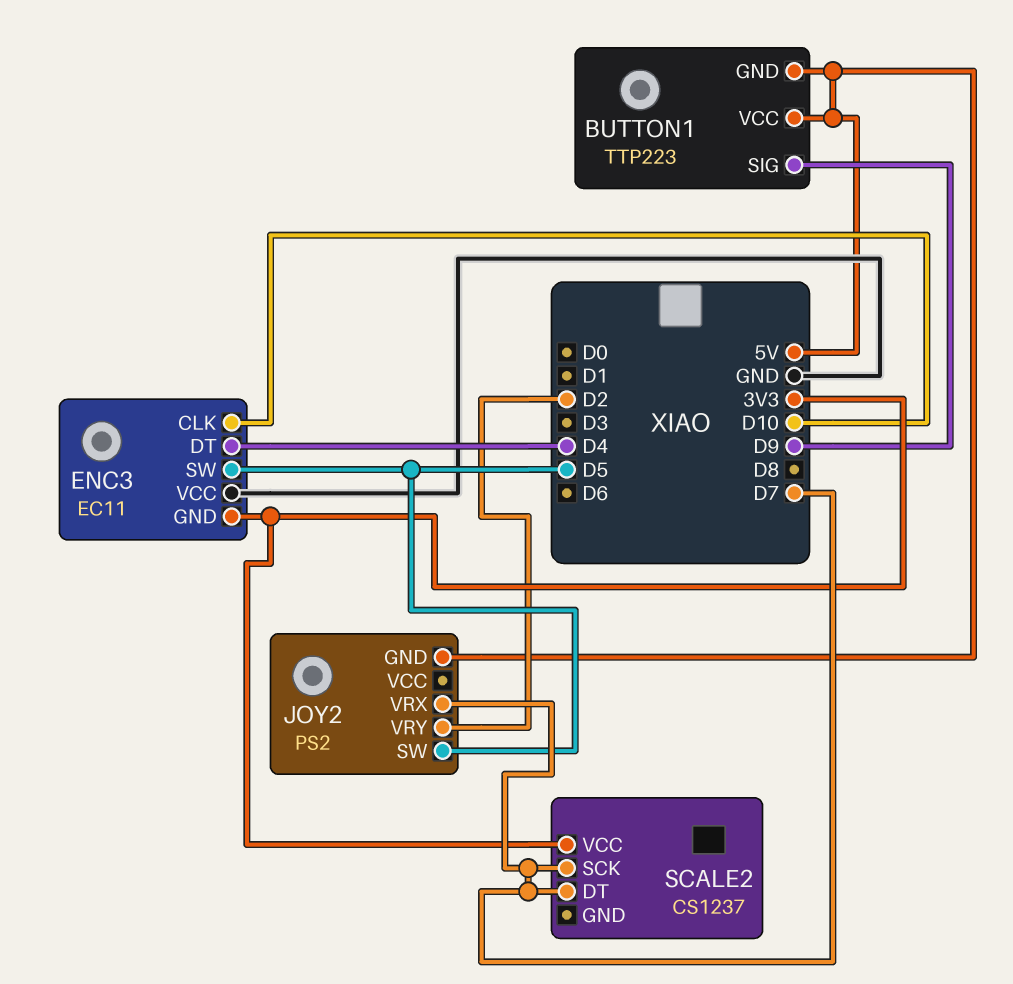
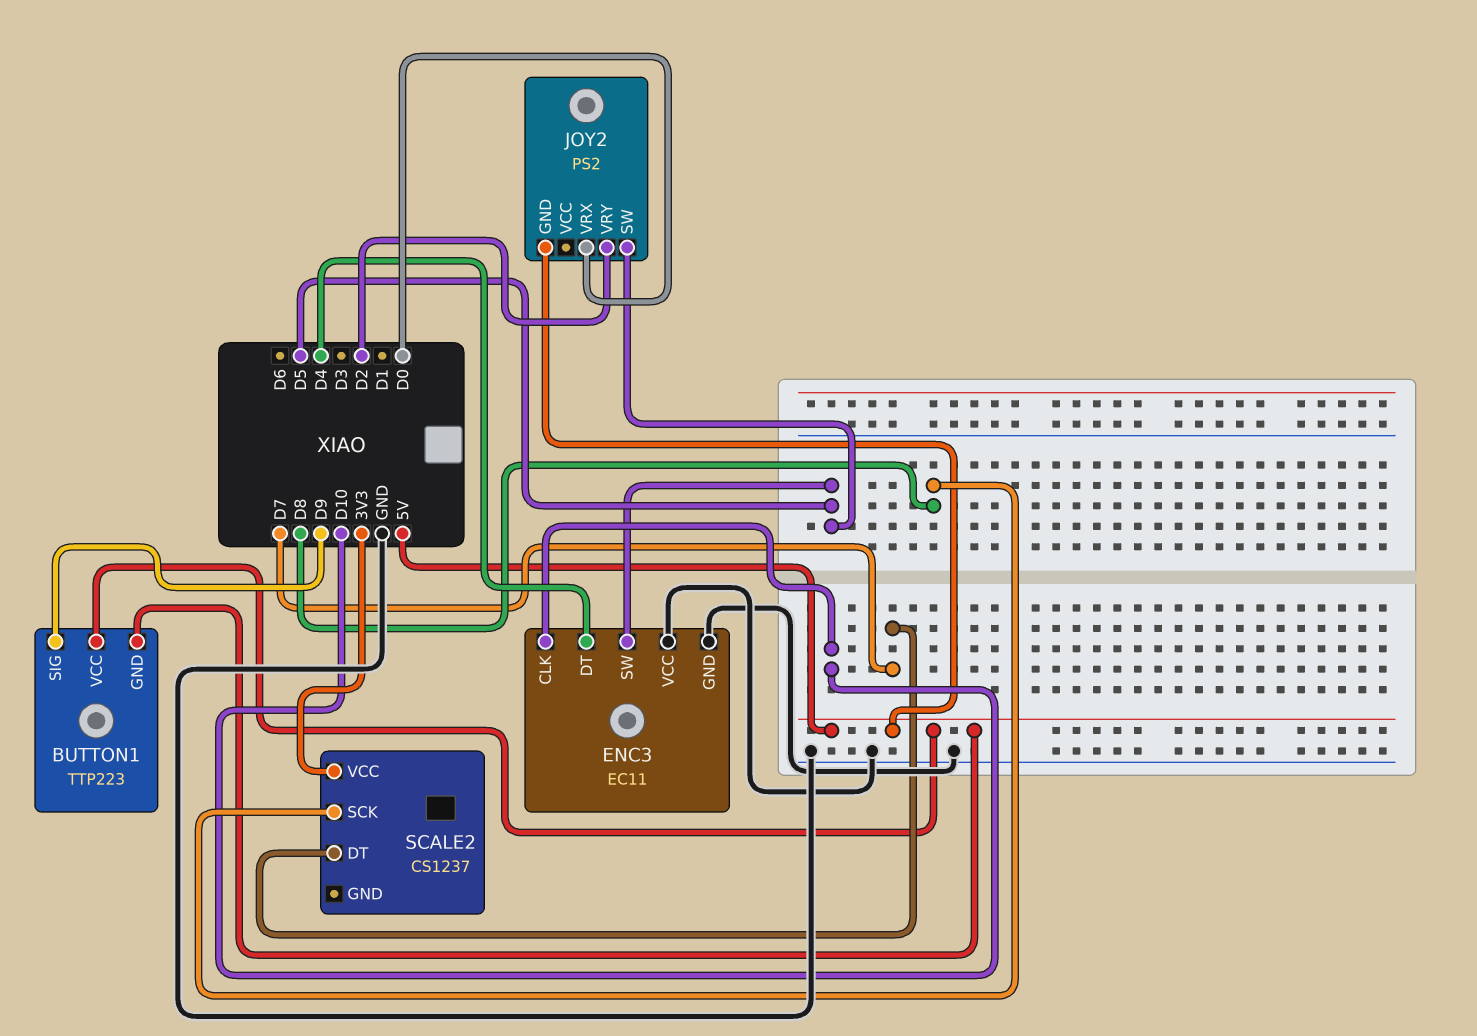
ENC3 pin GND: 3V3 -> GND
JOY2 pin VRX: D7 -> D0
SCALE2 pin SCK: D7 -> D8

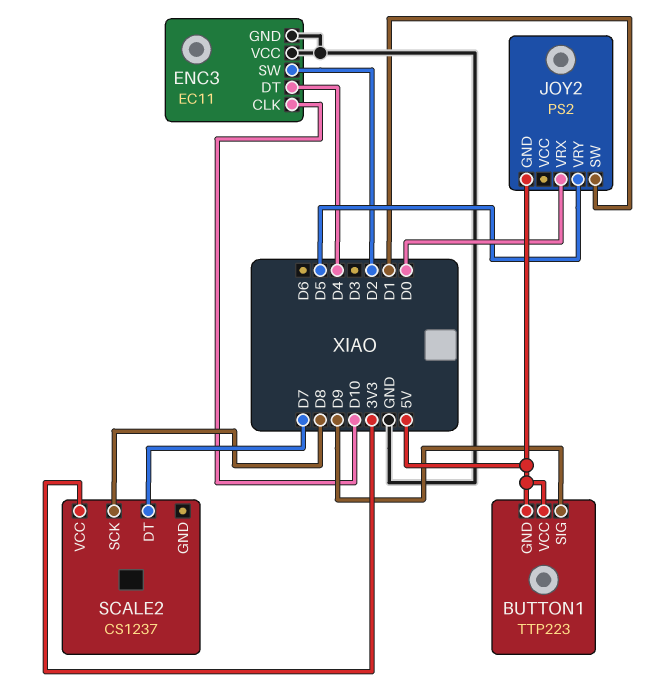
ENC3 pin SW: D5 -> D2
JOY2 pin SW: D5 -> D1
JOY2 pin VRY: D2 -> D5

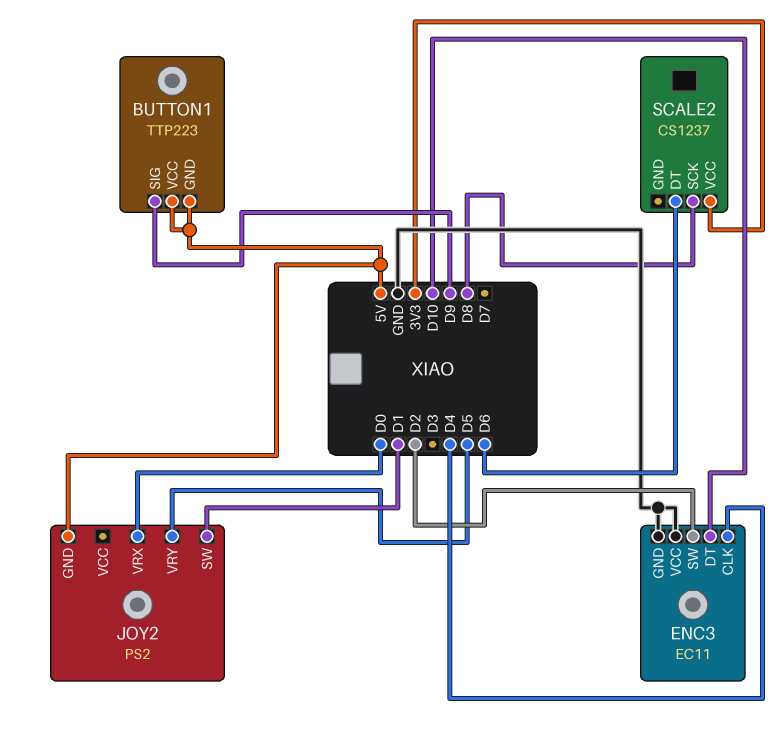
ENC3 pin CLK: D10 -> D4
ENC3 pin DT: D4 -> D10
SCALE2 pin DT: D7 -> D6

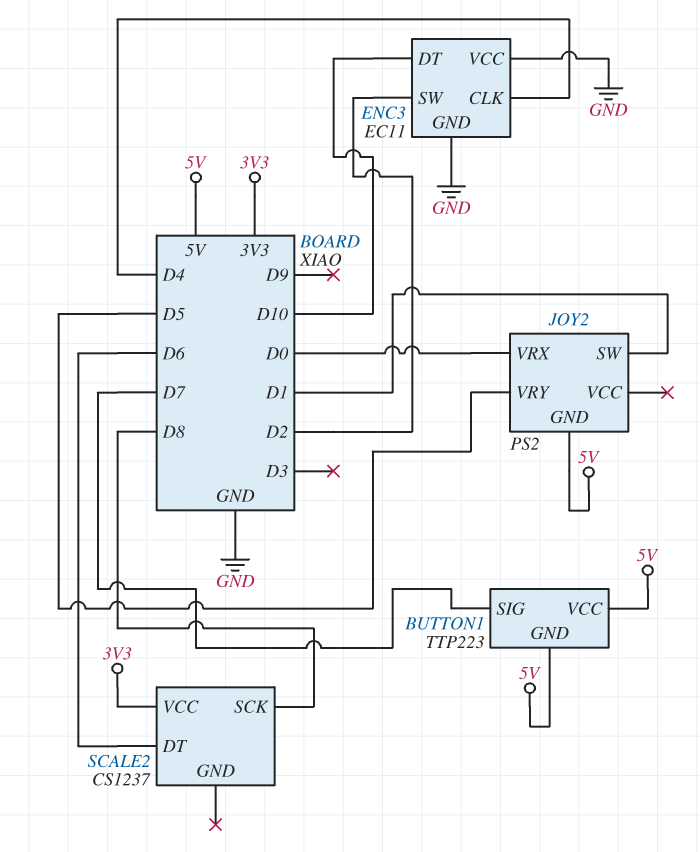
BUTTON1 pin SIG: D9 -> D7

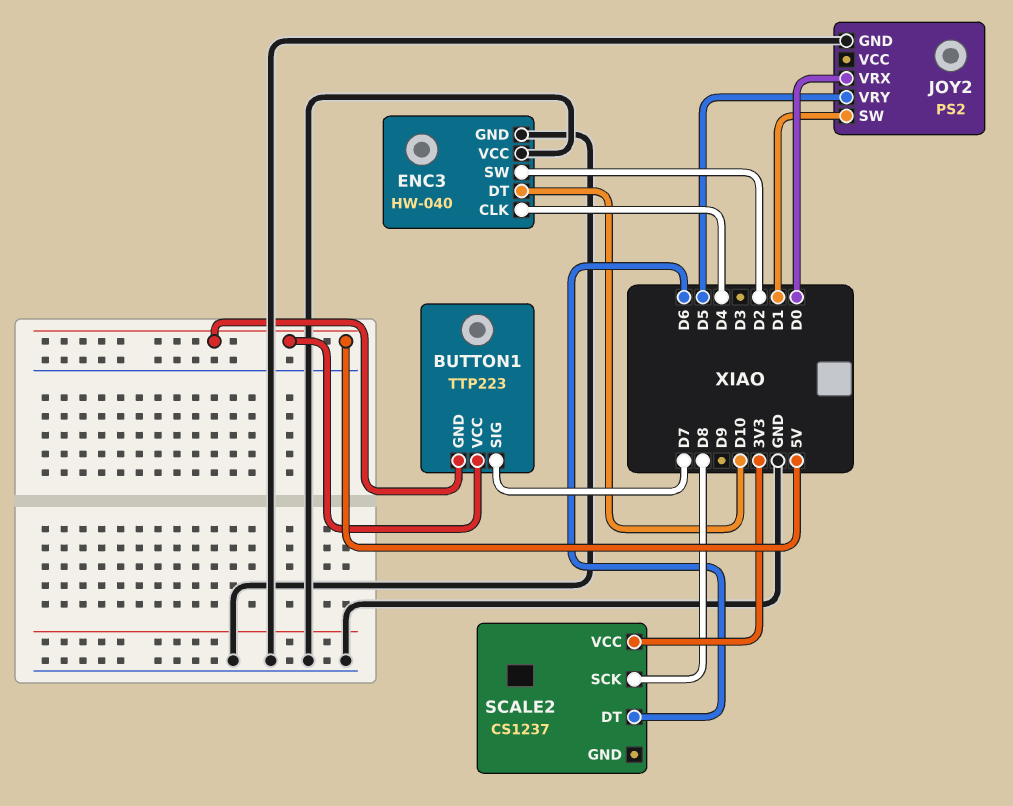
ENC3: EC11 -> HW-040
JOY2 pin GND: 5V -> GND

